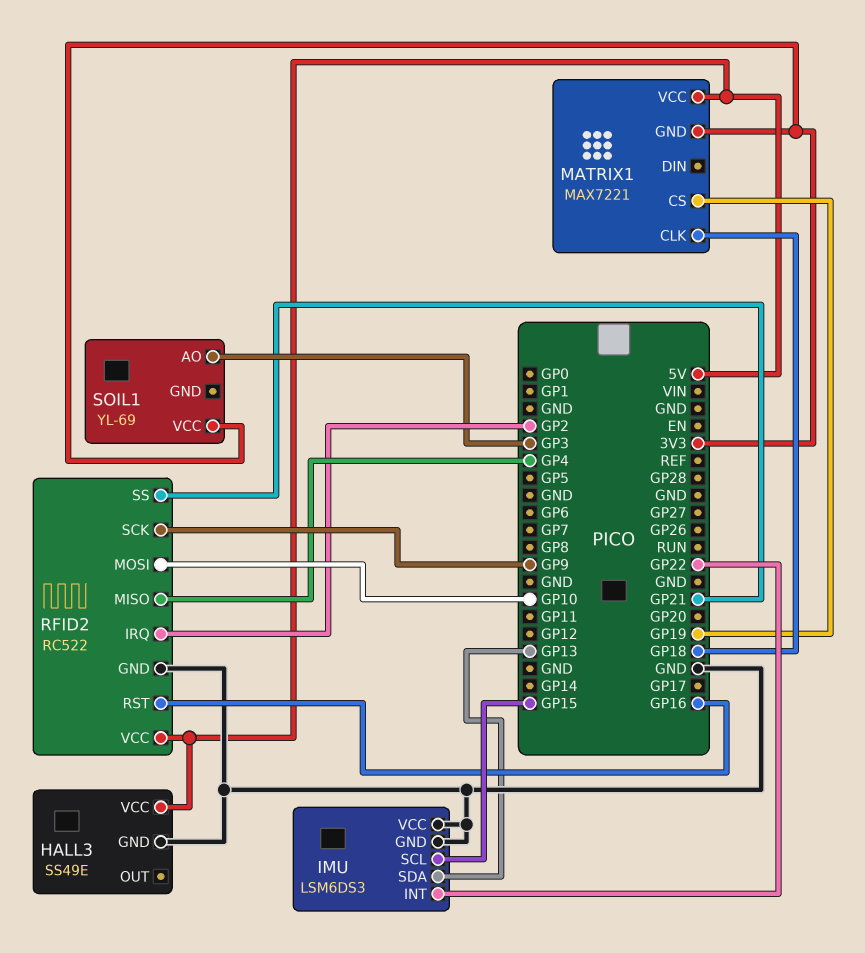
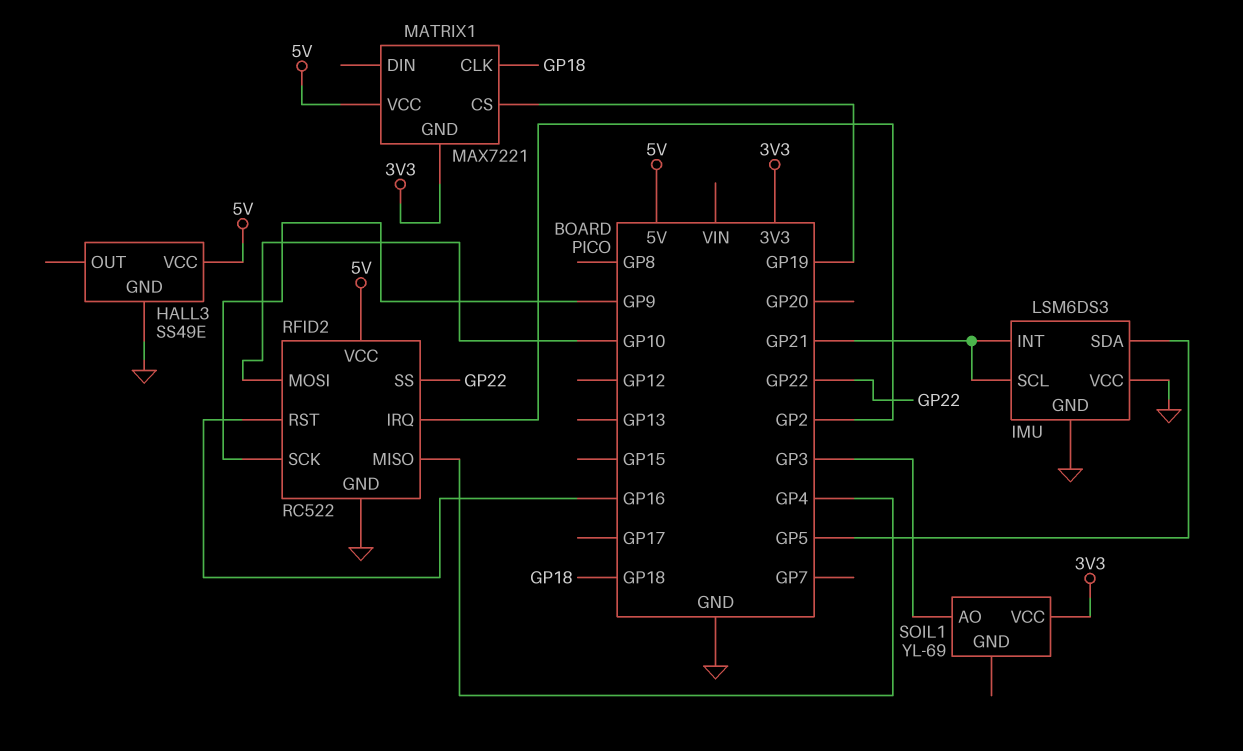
IMU pin INT: GP22 -> GP21
IMU pin SCL: GP15 -> GP21
IMU pin SDA: GP13 -> GP5
RFID2 pin SS: GP21 -> GP22

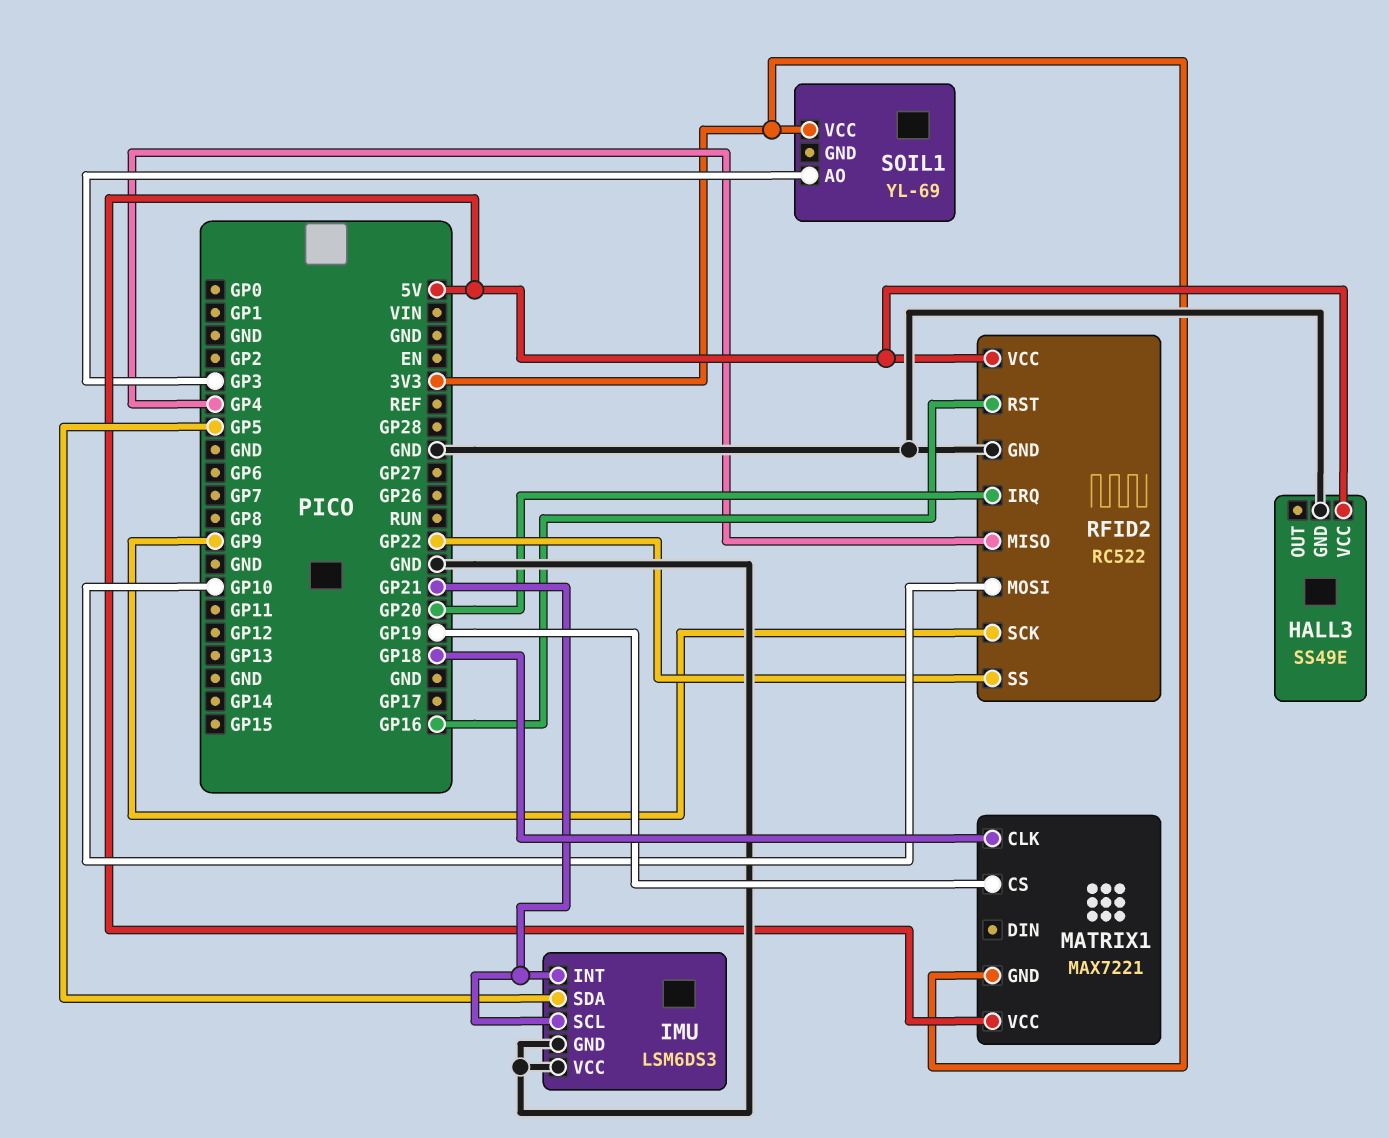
RFID2 pin IRQ: GP2 -> GP20

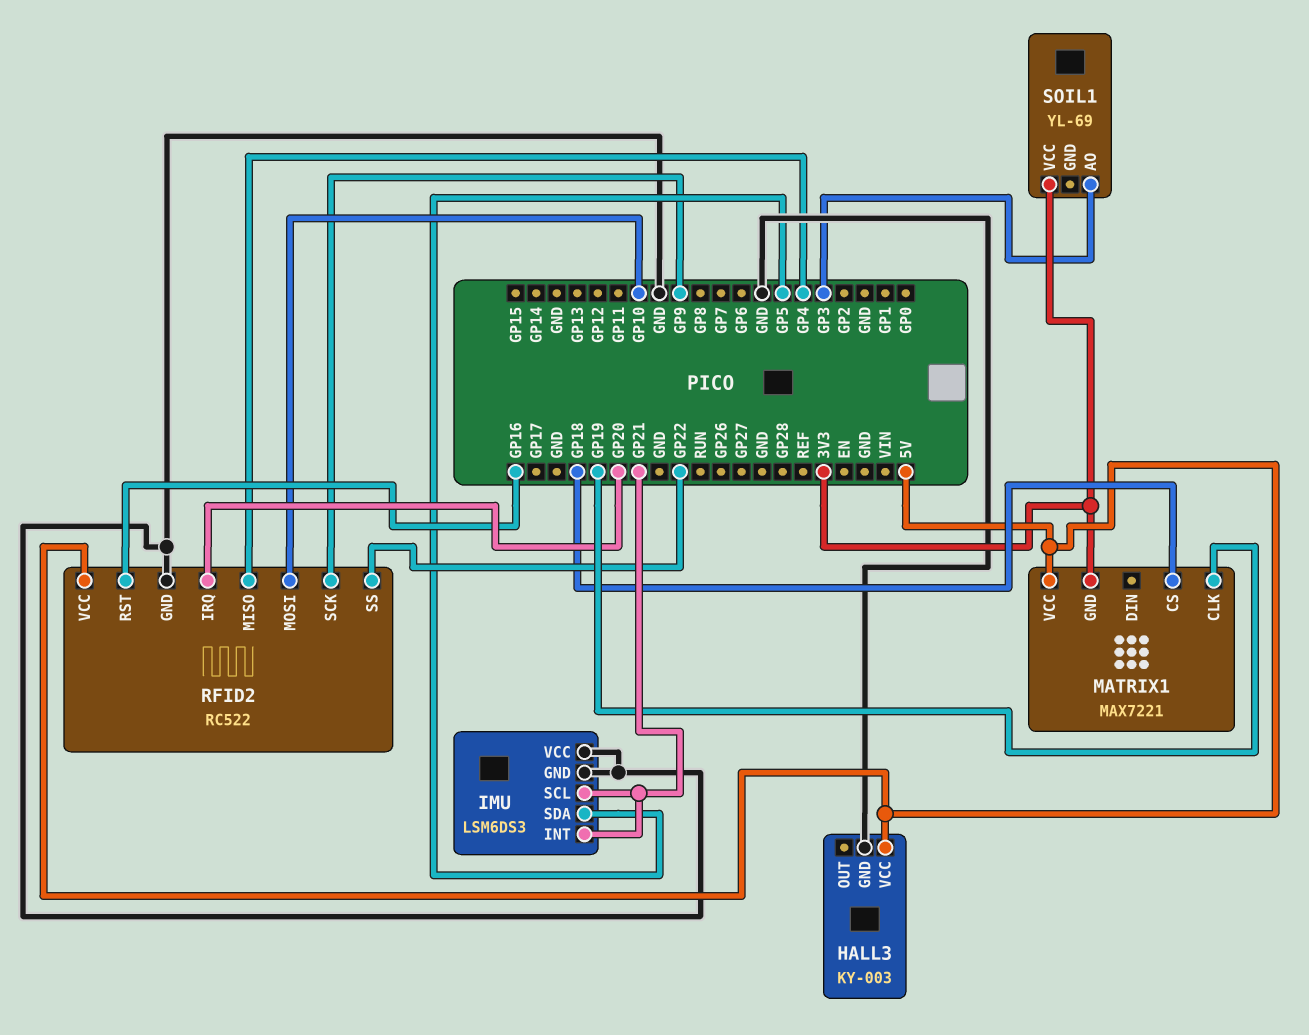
HALL3: SS49E -> KY-003
MATRIX1 pin CLK: GP18 -> GP19
MATRIX1 pin CS: GP19 -> GP18

